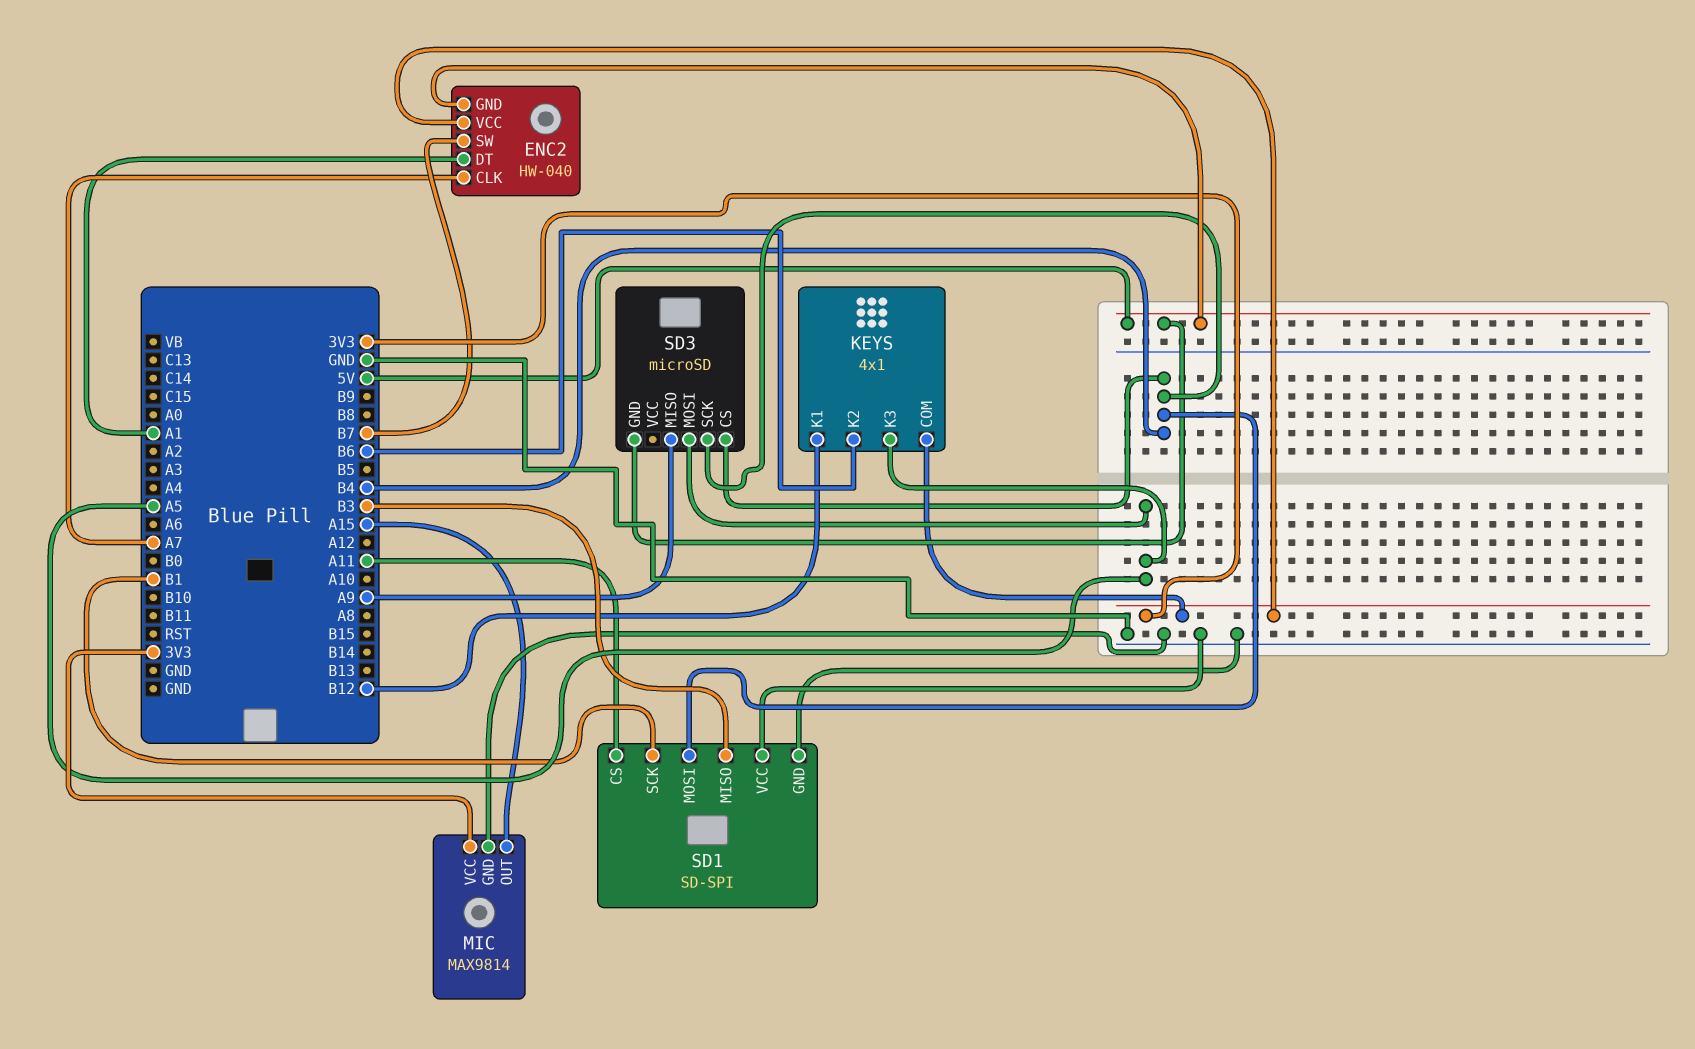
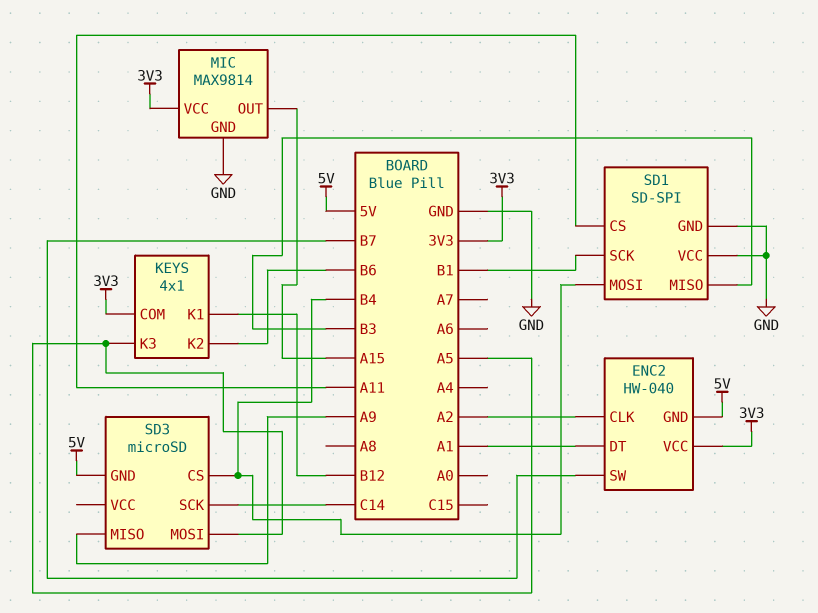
ENC2 pin CLK: A7 -> A2
SD3 pin SCK: B4 -> C14

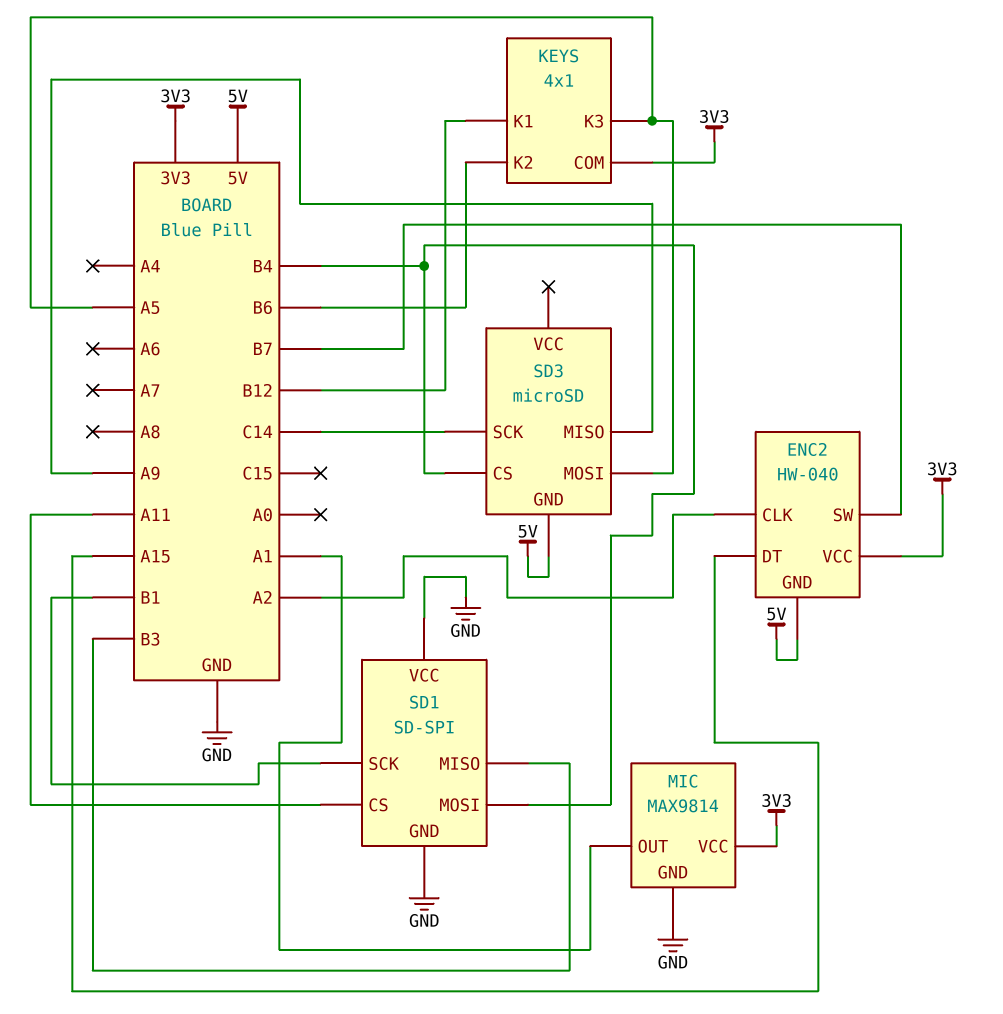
ENC2 pin DT: A1 -> A15
MIC pin OUT: A15 -> A1

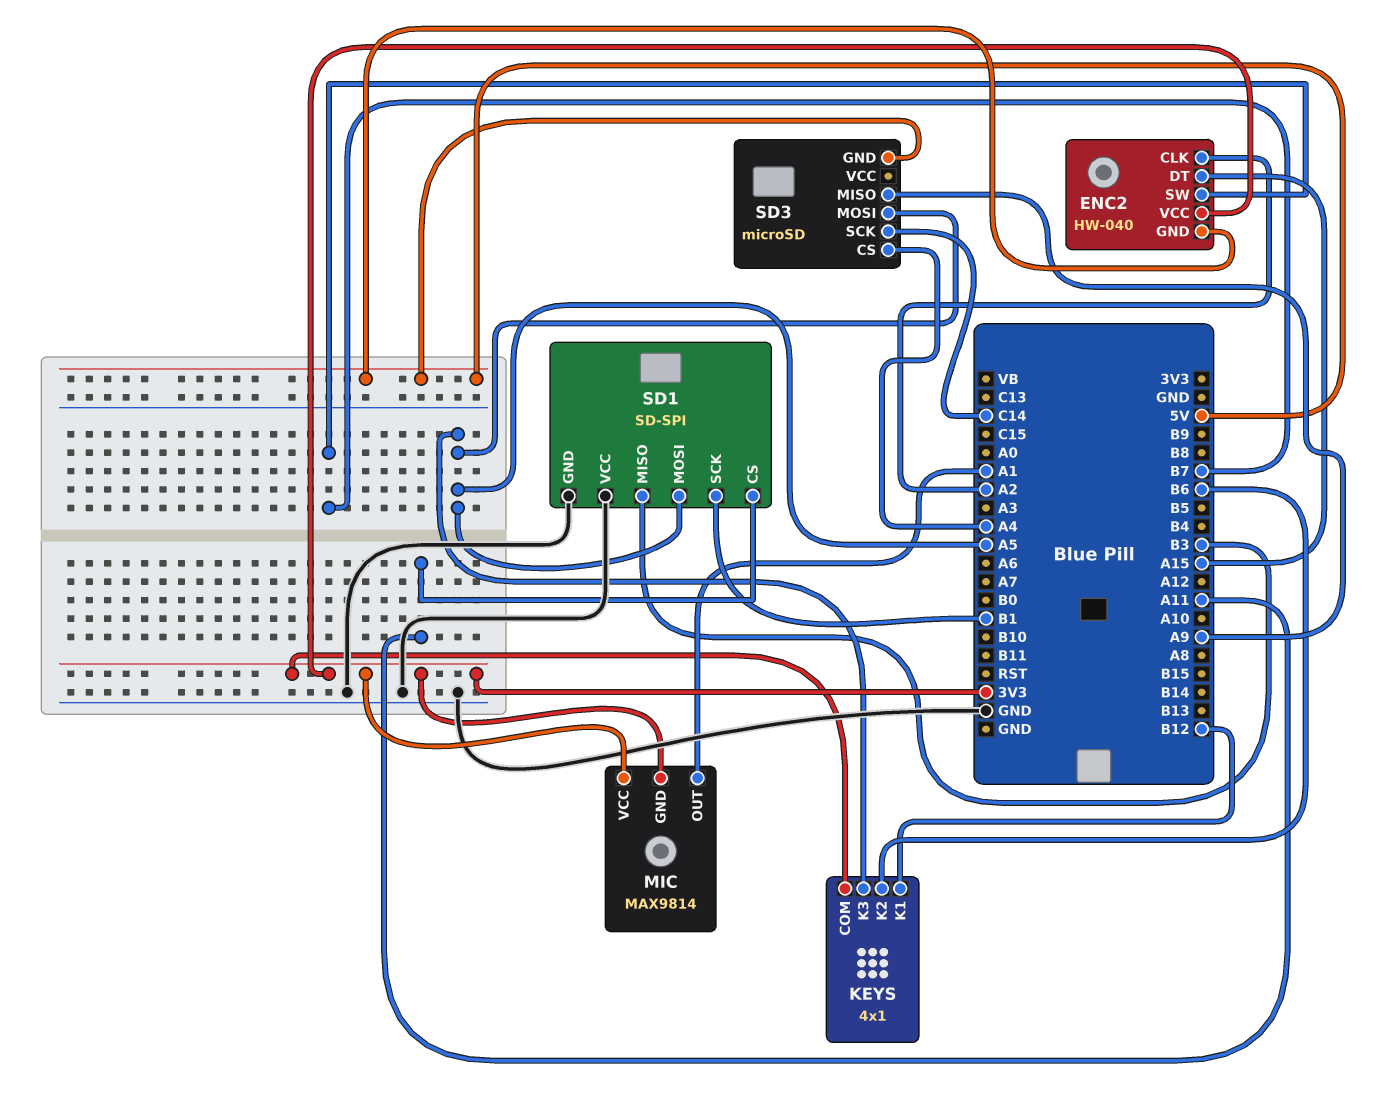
MIC pin GND: GND -> 3V3
SD1 pin MOSI: B4 -> A5
SD3 pin CS: B4 -> A4

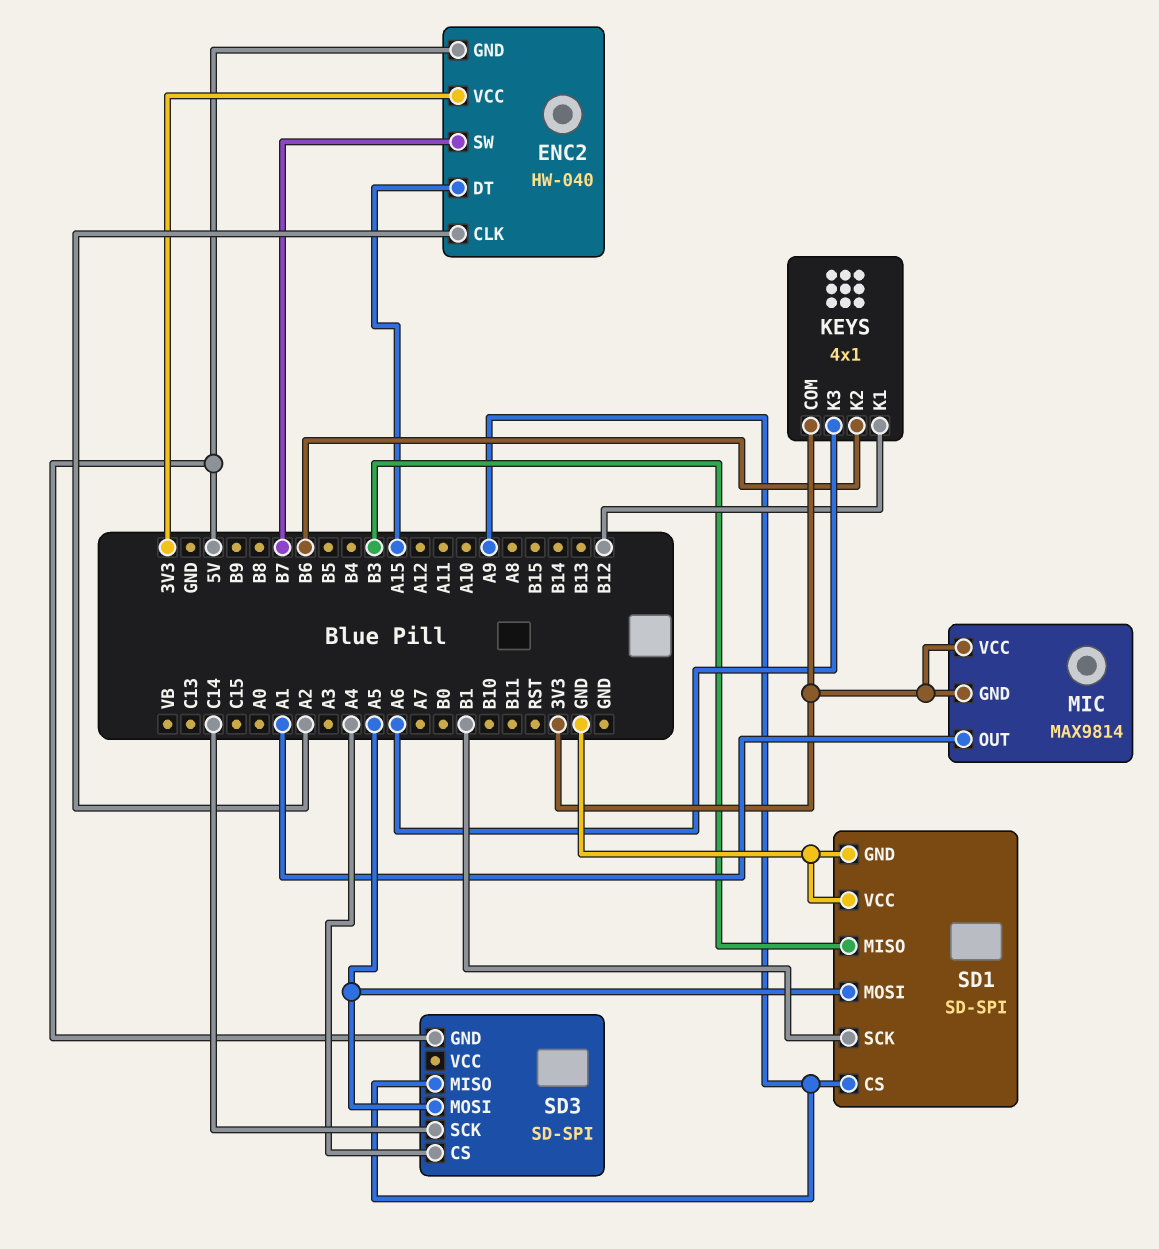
KEYS pin K3: A5 -> A6
SD1 pin CS: A11 -> A9
SD3: microSD -> SD-SPI

